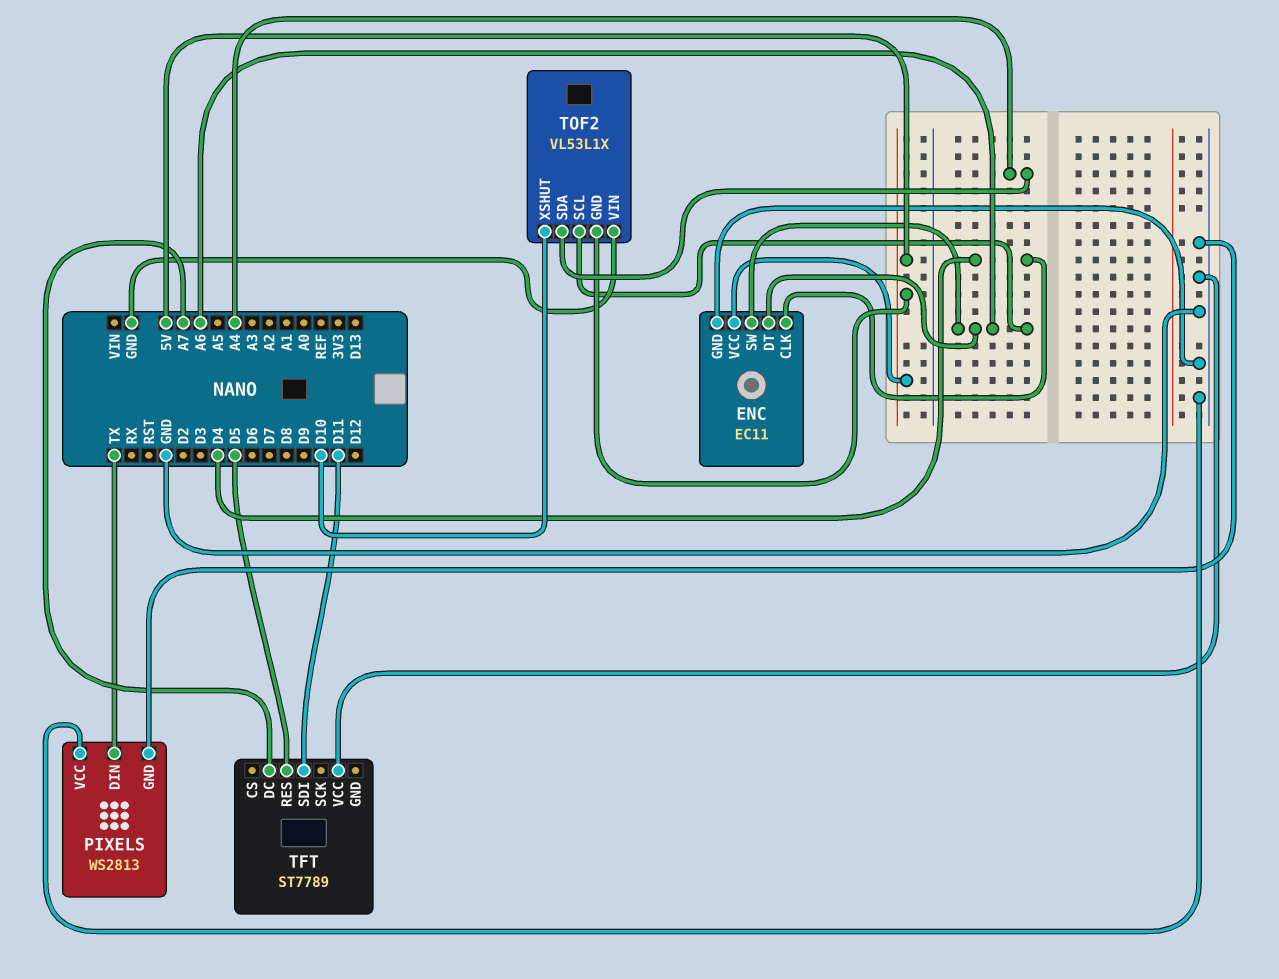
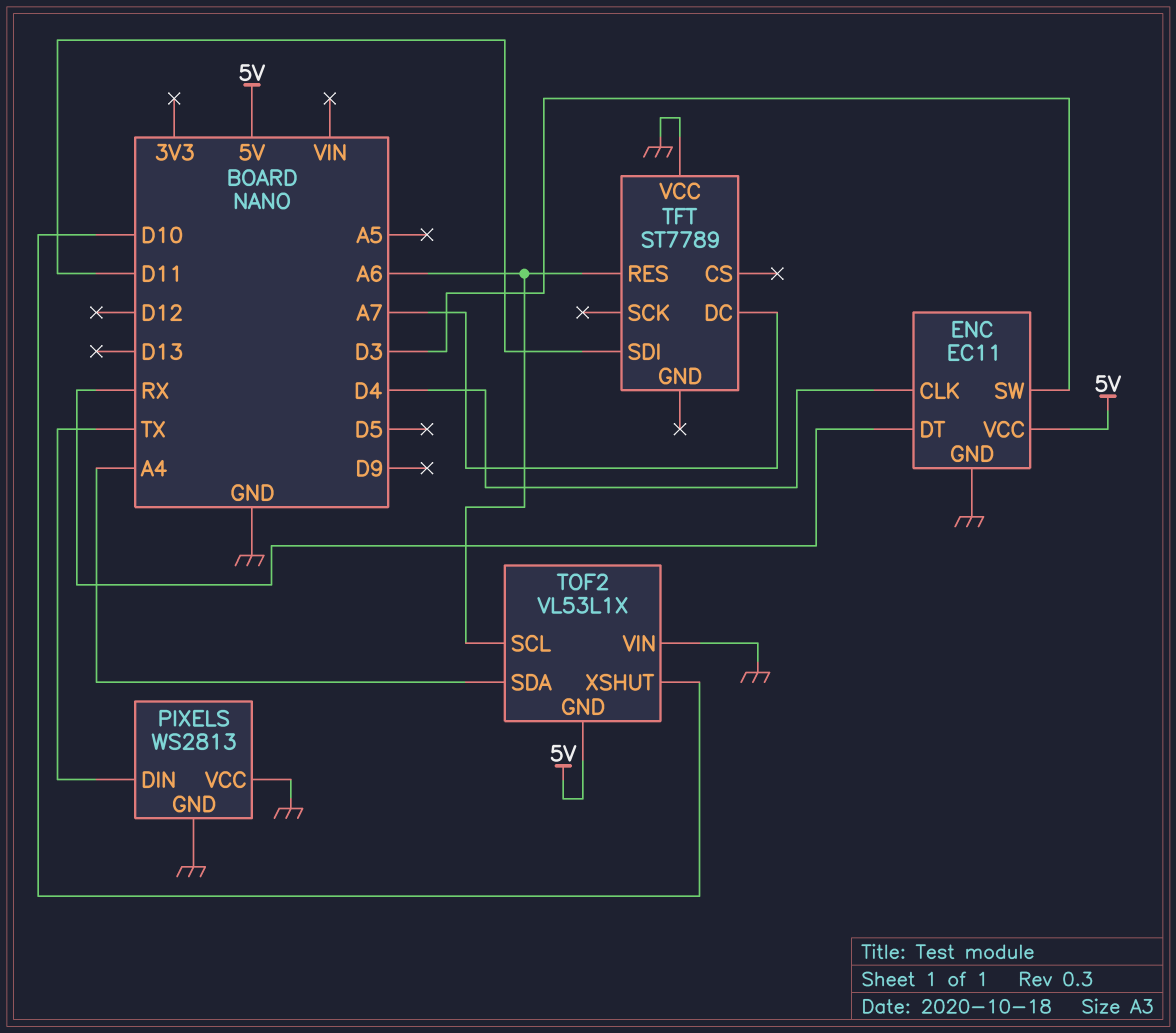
ENC pin DT: A6 -> RX
ENC pin SW: A6 -> D3
TFT pin RES: D5 -> A6

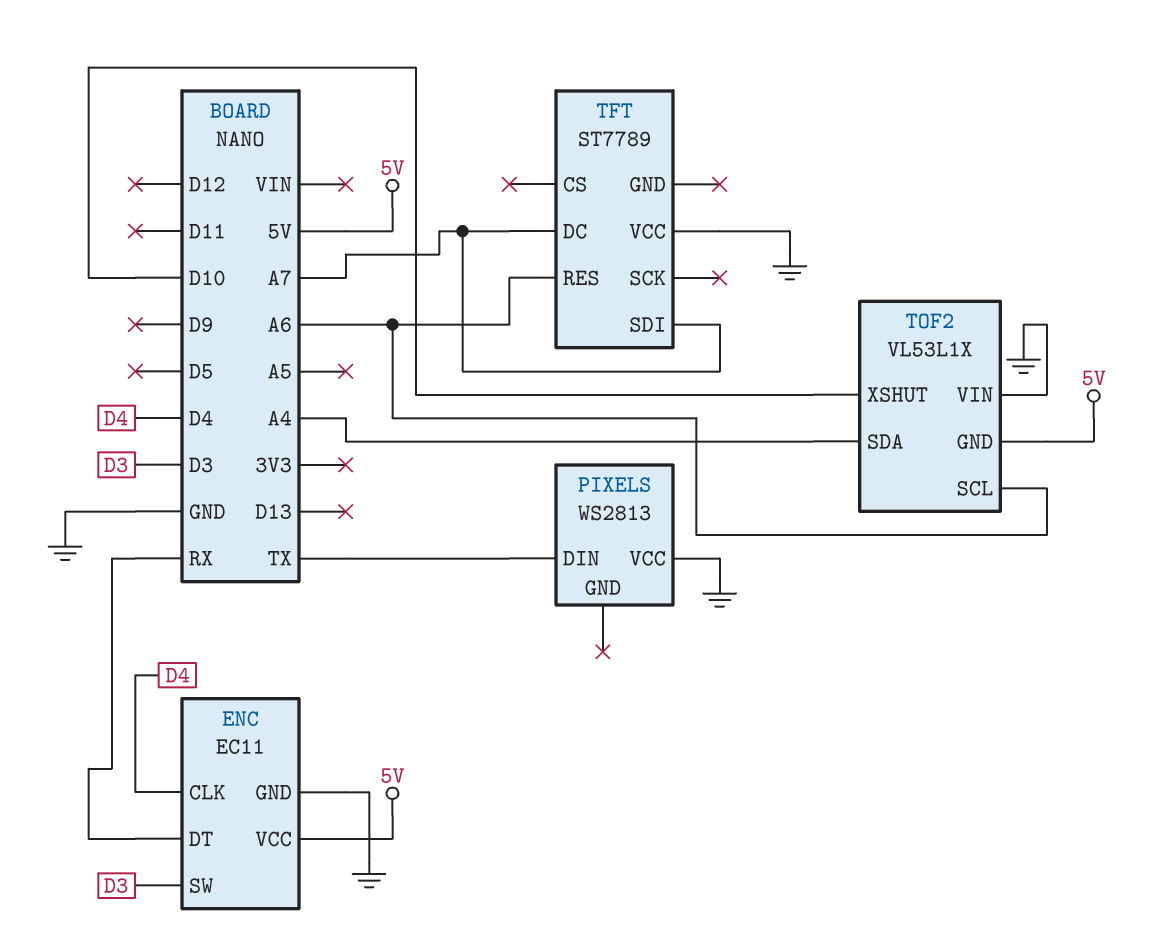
PIXELS pin GND: GND -> none
TFT pin SDI: D11 -> A7

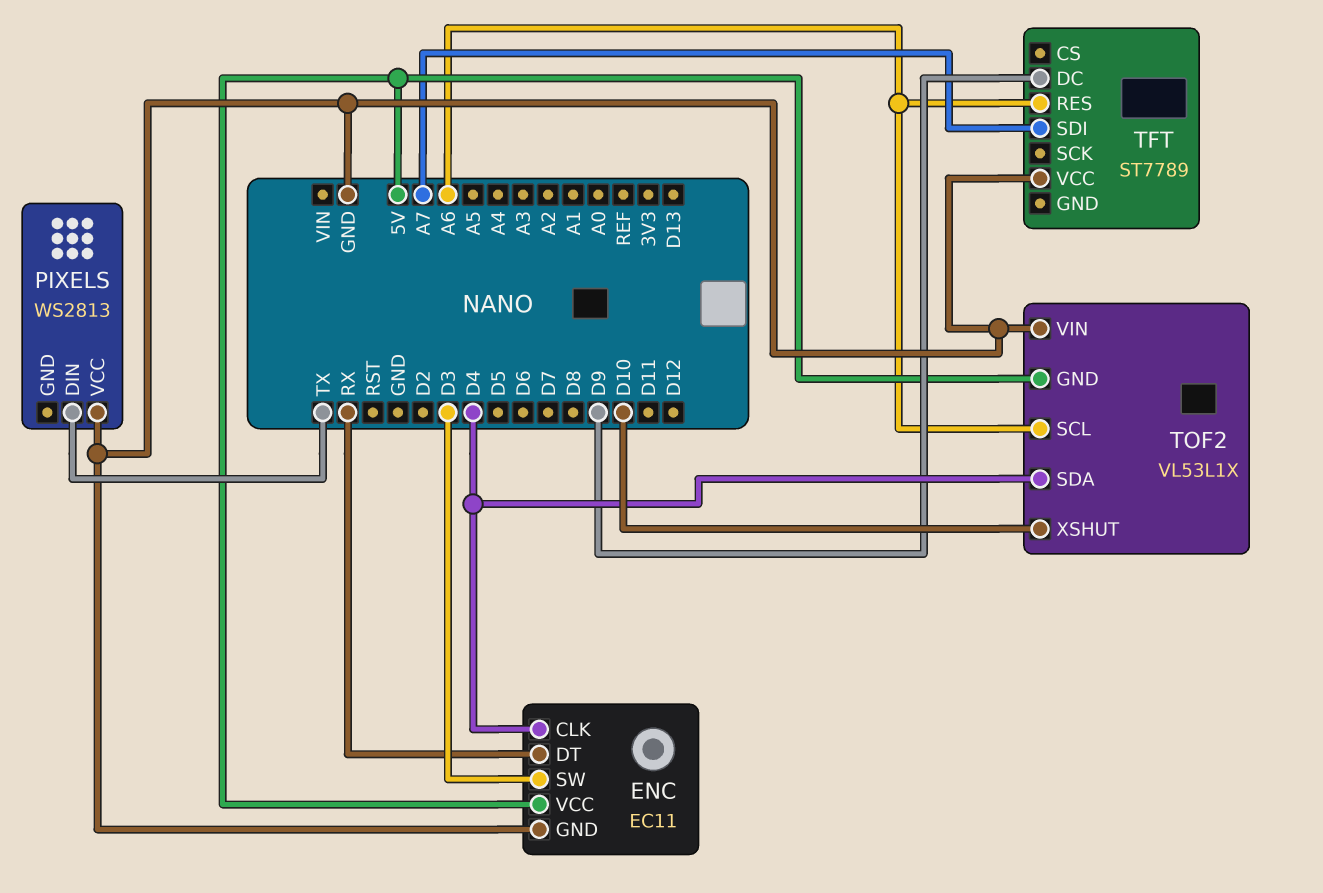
TFT pin DC: A7 -> D9
TOF2 pin SDA: A4 -> D4

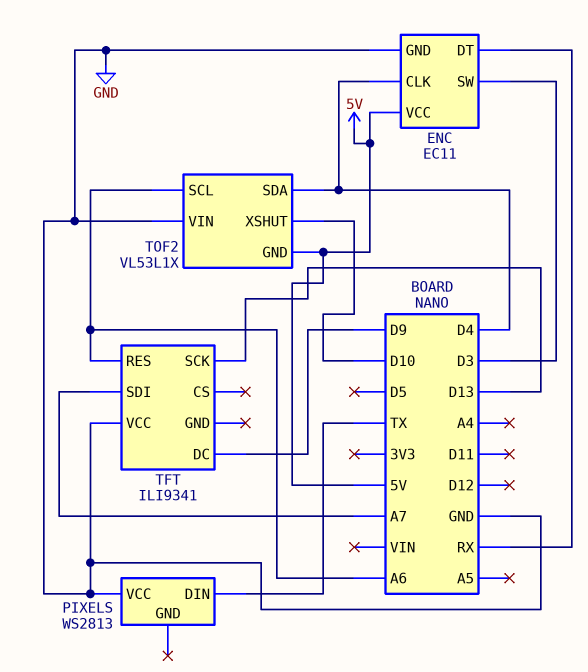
TFT: ST7789 -> ILI9341
TFT pin SCK: none -> D13

